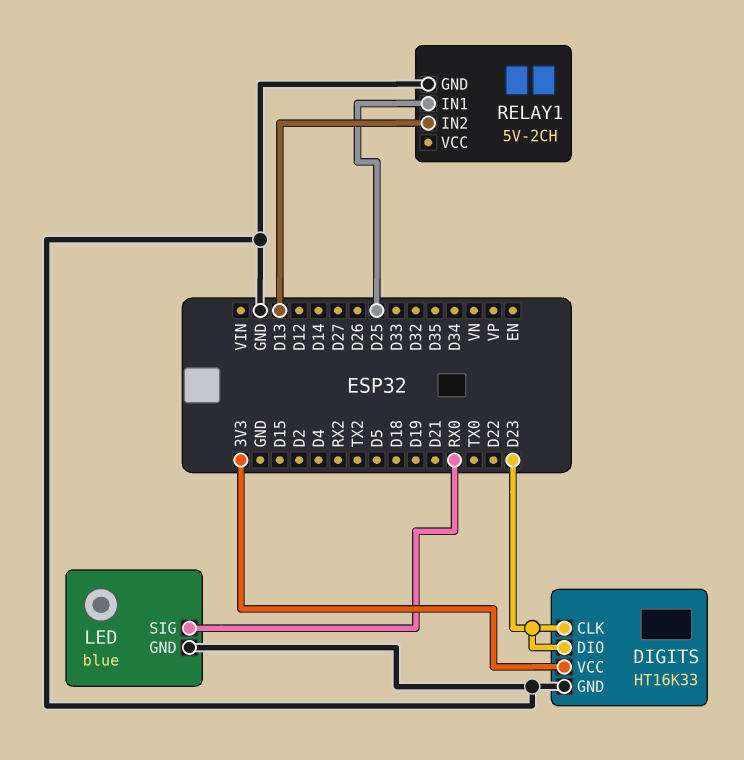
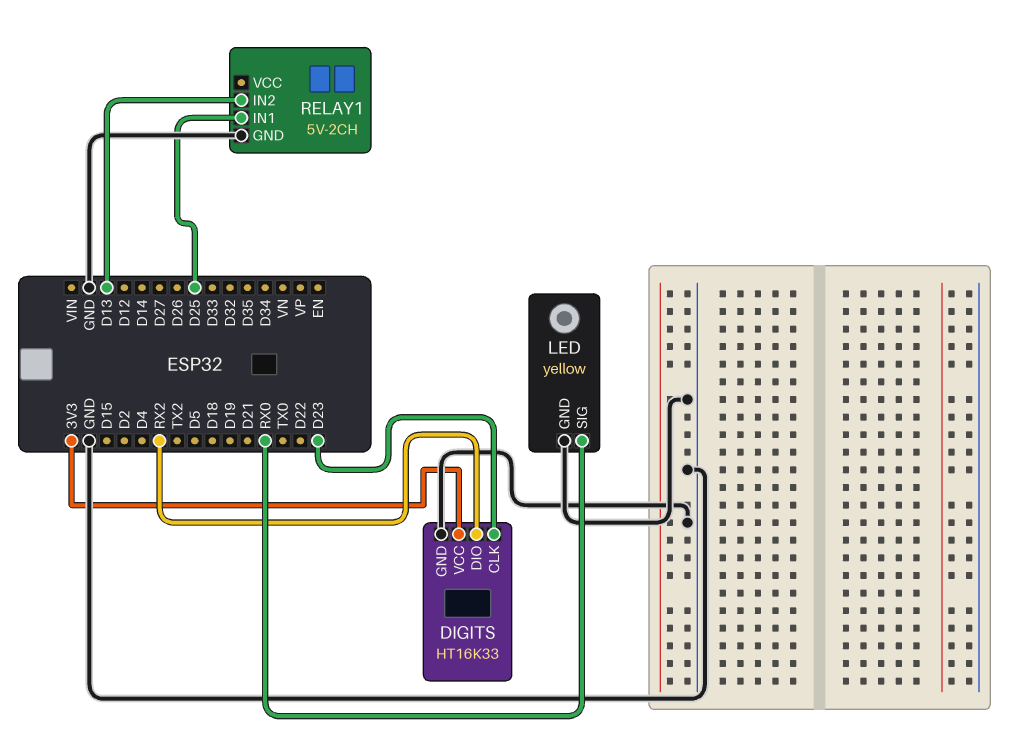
DIGITS pin DIO: D23 -> RX2
LED: blue -> yellow

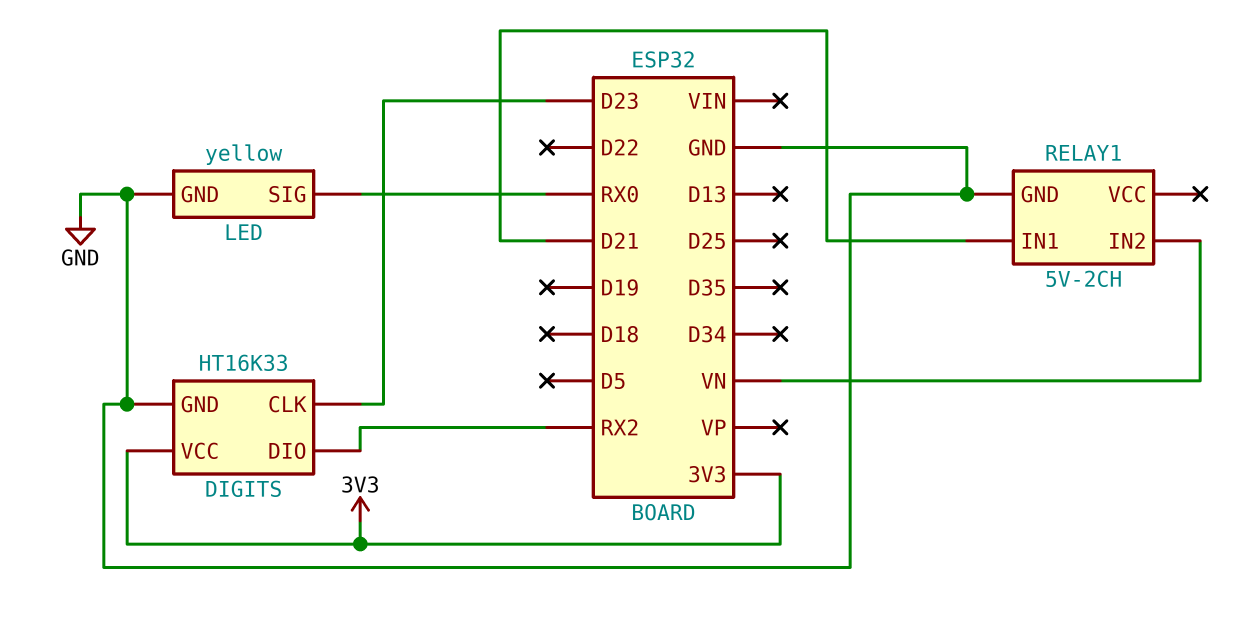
RELAY1 pin IN1: D25 -> D21
RELAY1 pin IN2: D13 -> VN

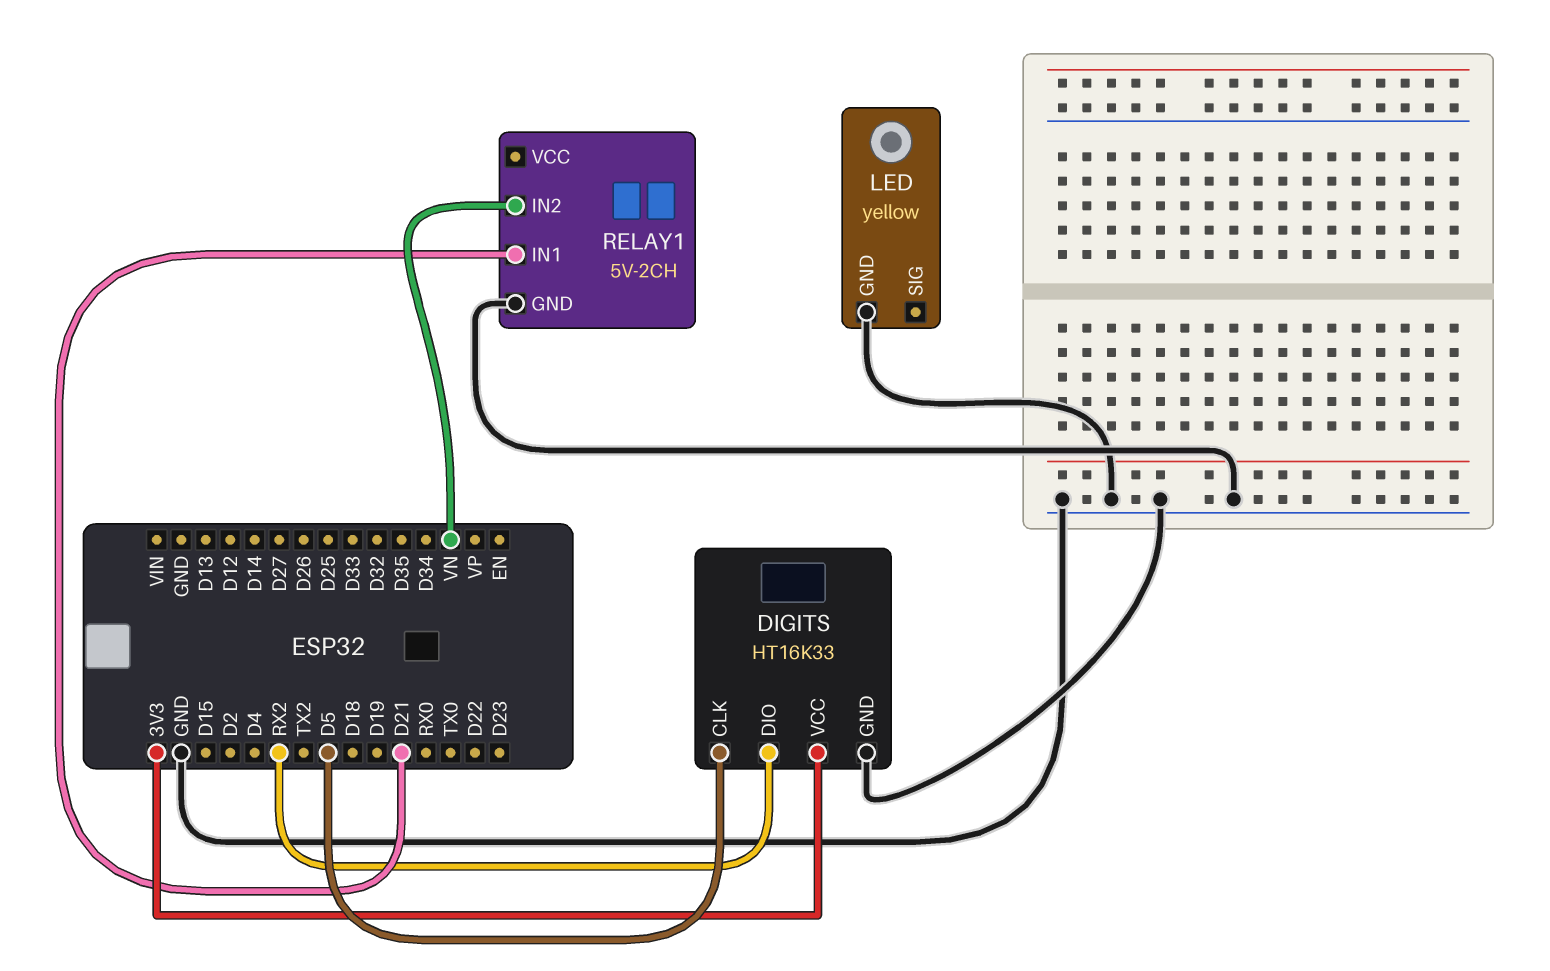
DIGITS pin CLK: D23 -> D5
LED pin SIG: RX0 -> none

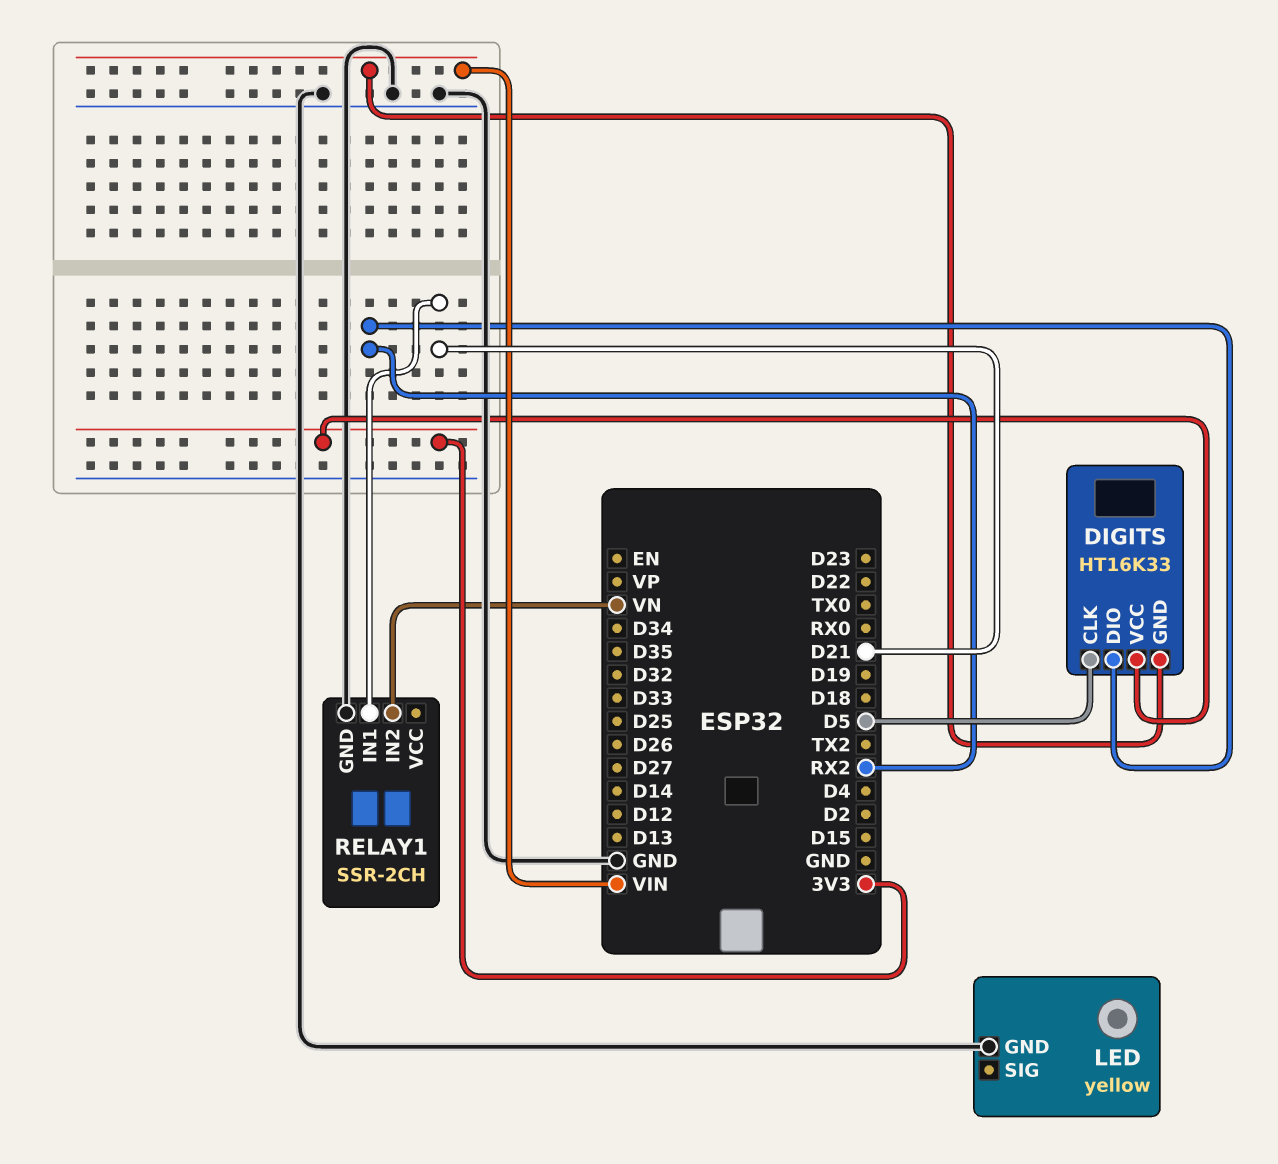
DIGITS pin GND: GND -> VIN
RELAY1: 5V-2CH -> SSR-2CH

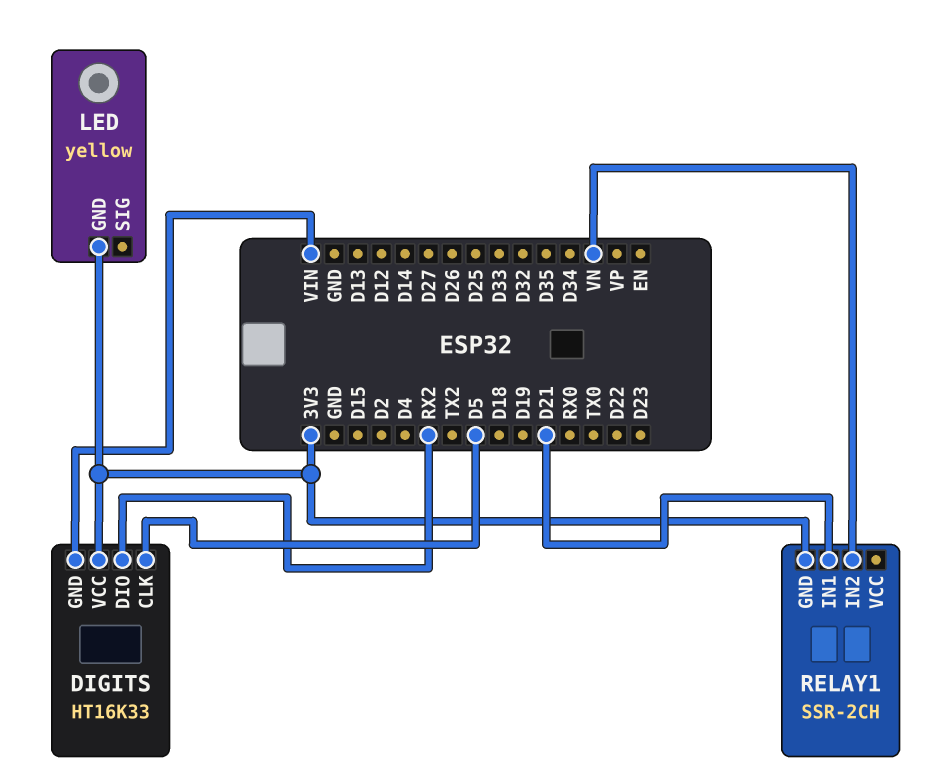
LED pin GND: GND -> 3V3
RELAY1 pin GND: GND -> 3V3

